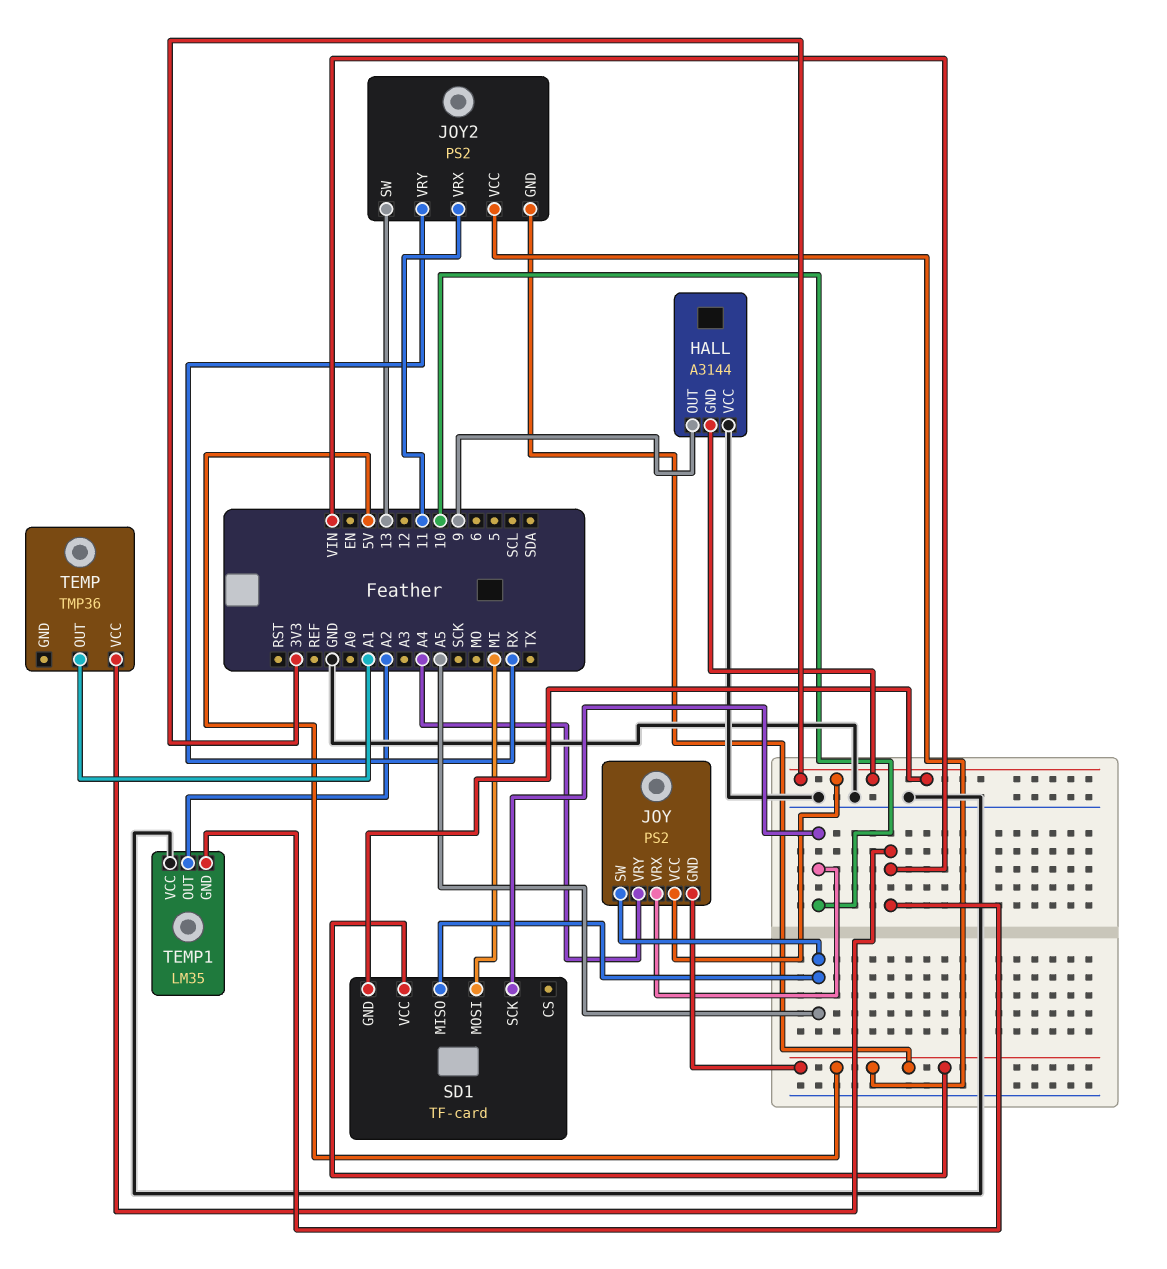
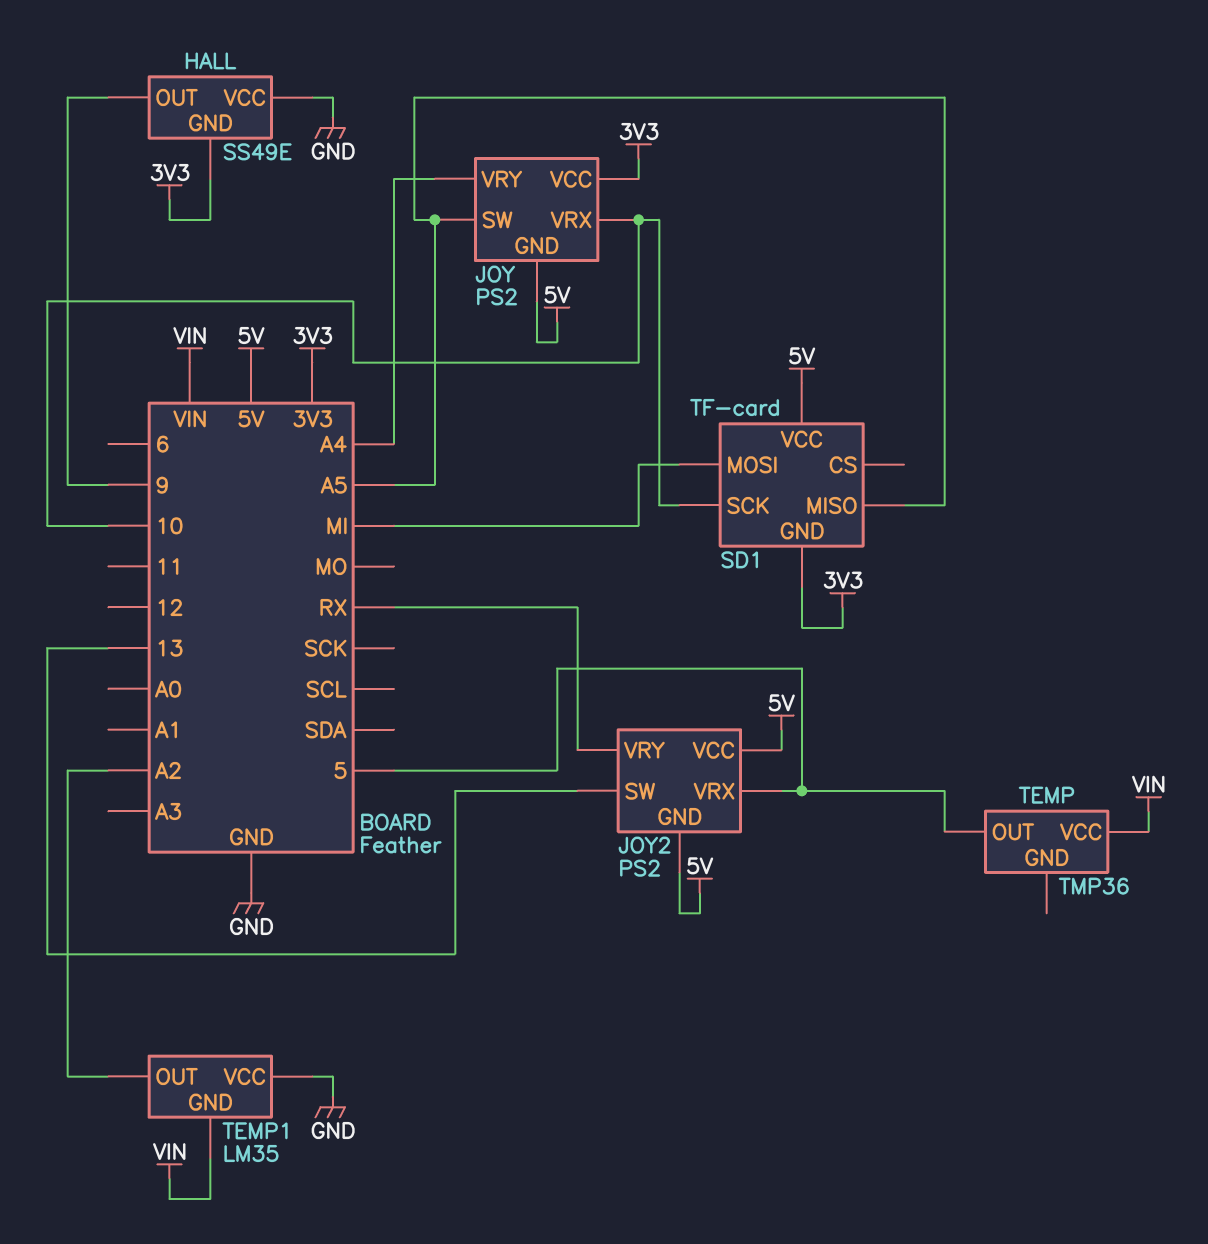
HALL: A3144 -> SS49E
JOY2 pin VRX: 11 -> 5
TEMP pin OUT: A1 -> 5

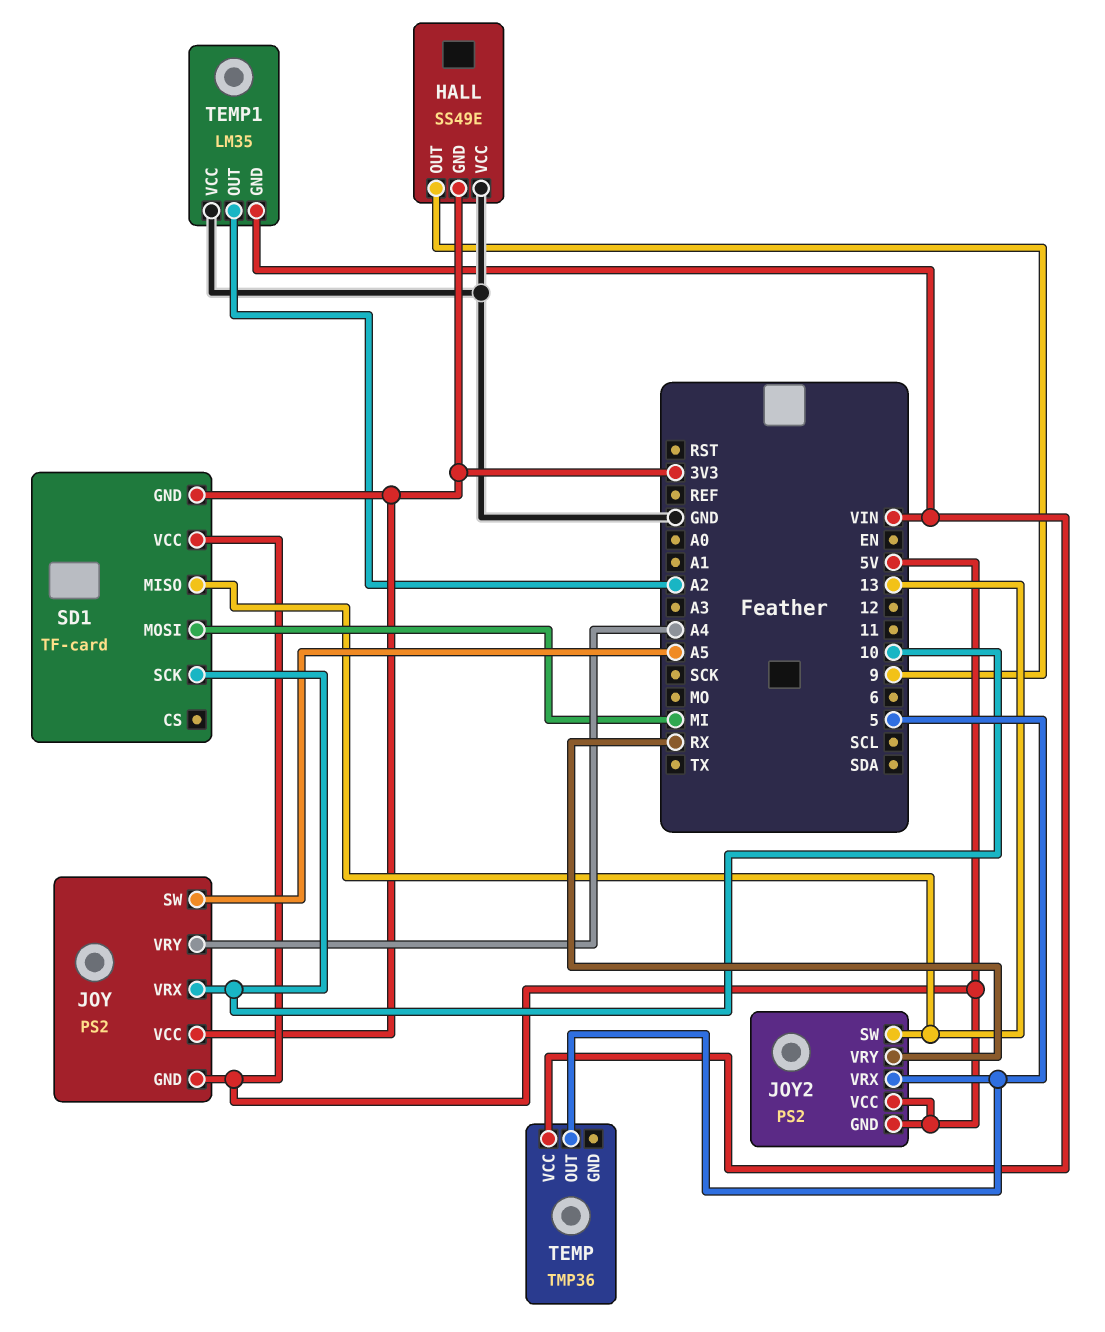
SD1 pin MISO: A5 -> 13

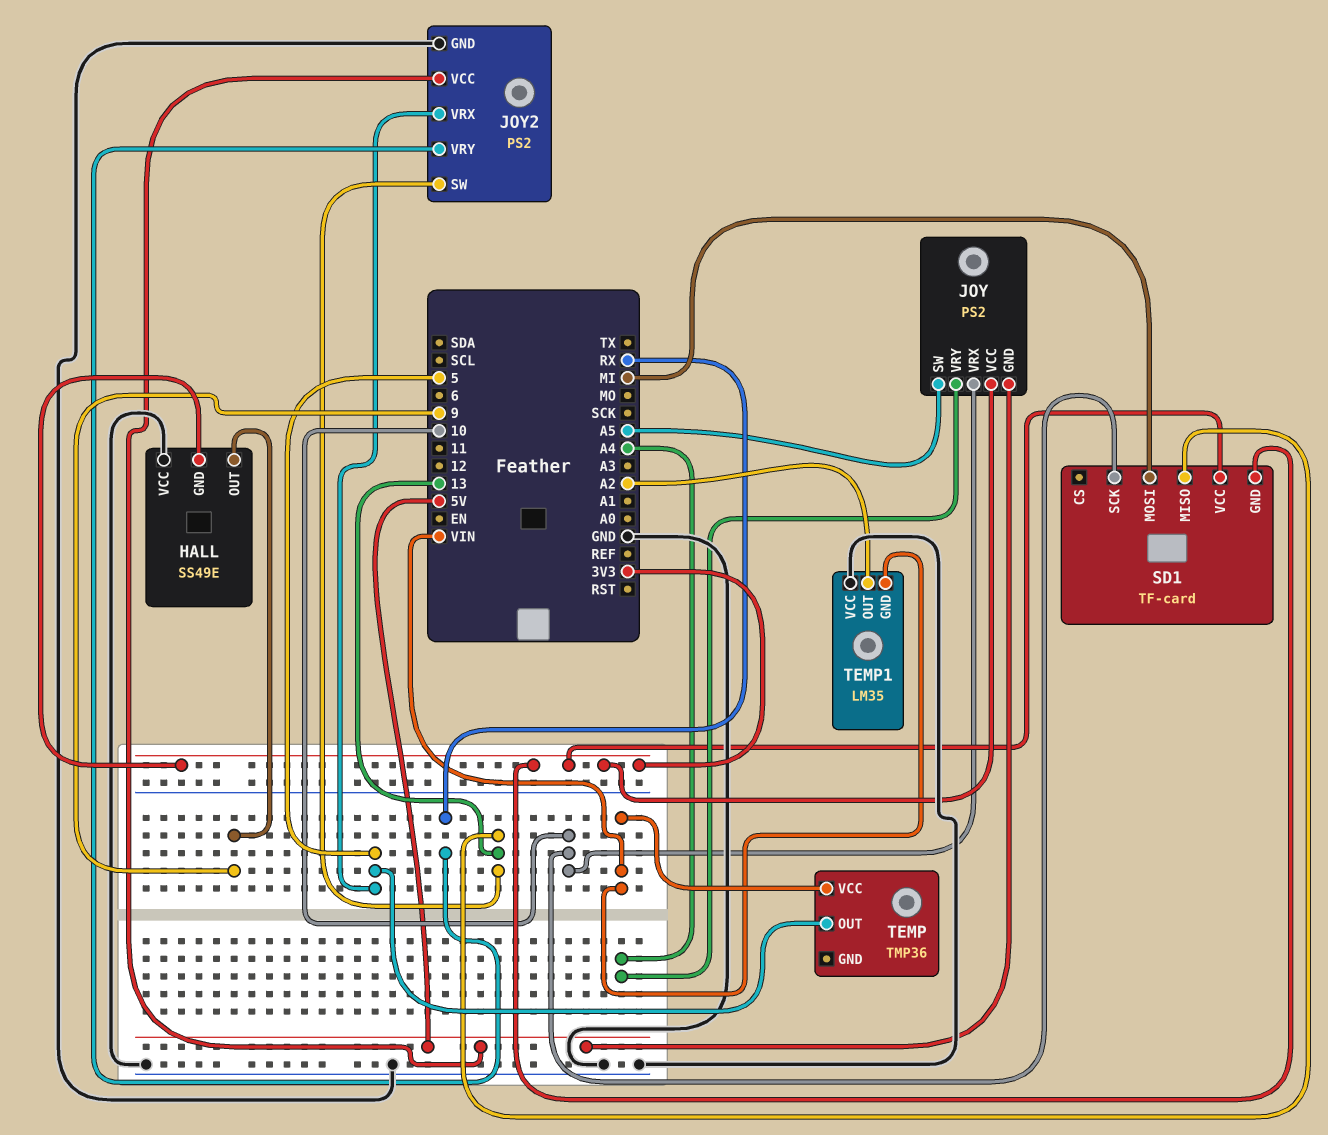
JOY2 pin GND: 5V -> GND
SD1 pin VCC: 5V -> 3V3

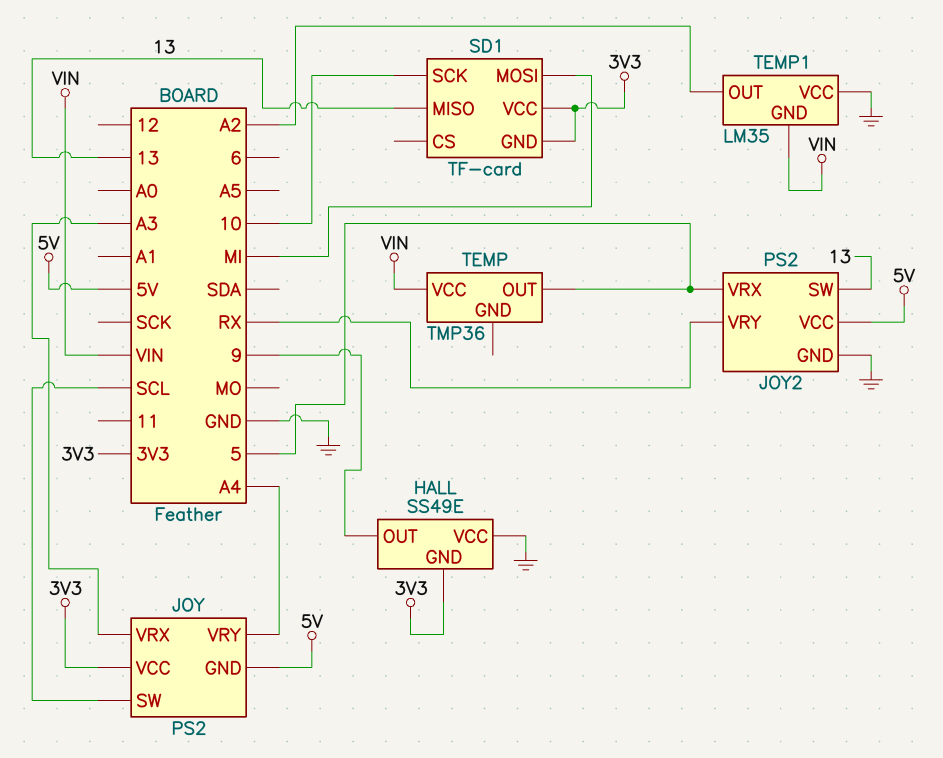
JOY pin SW: A5 -> SCL
JOY pin VRX: 10 -> A3

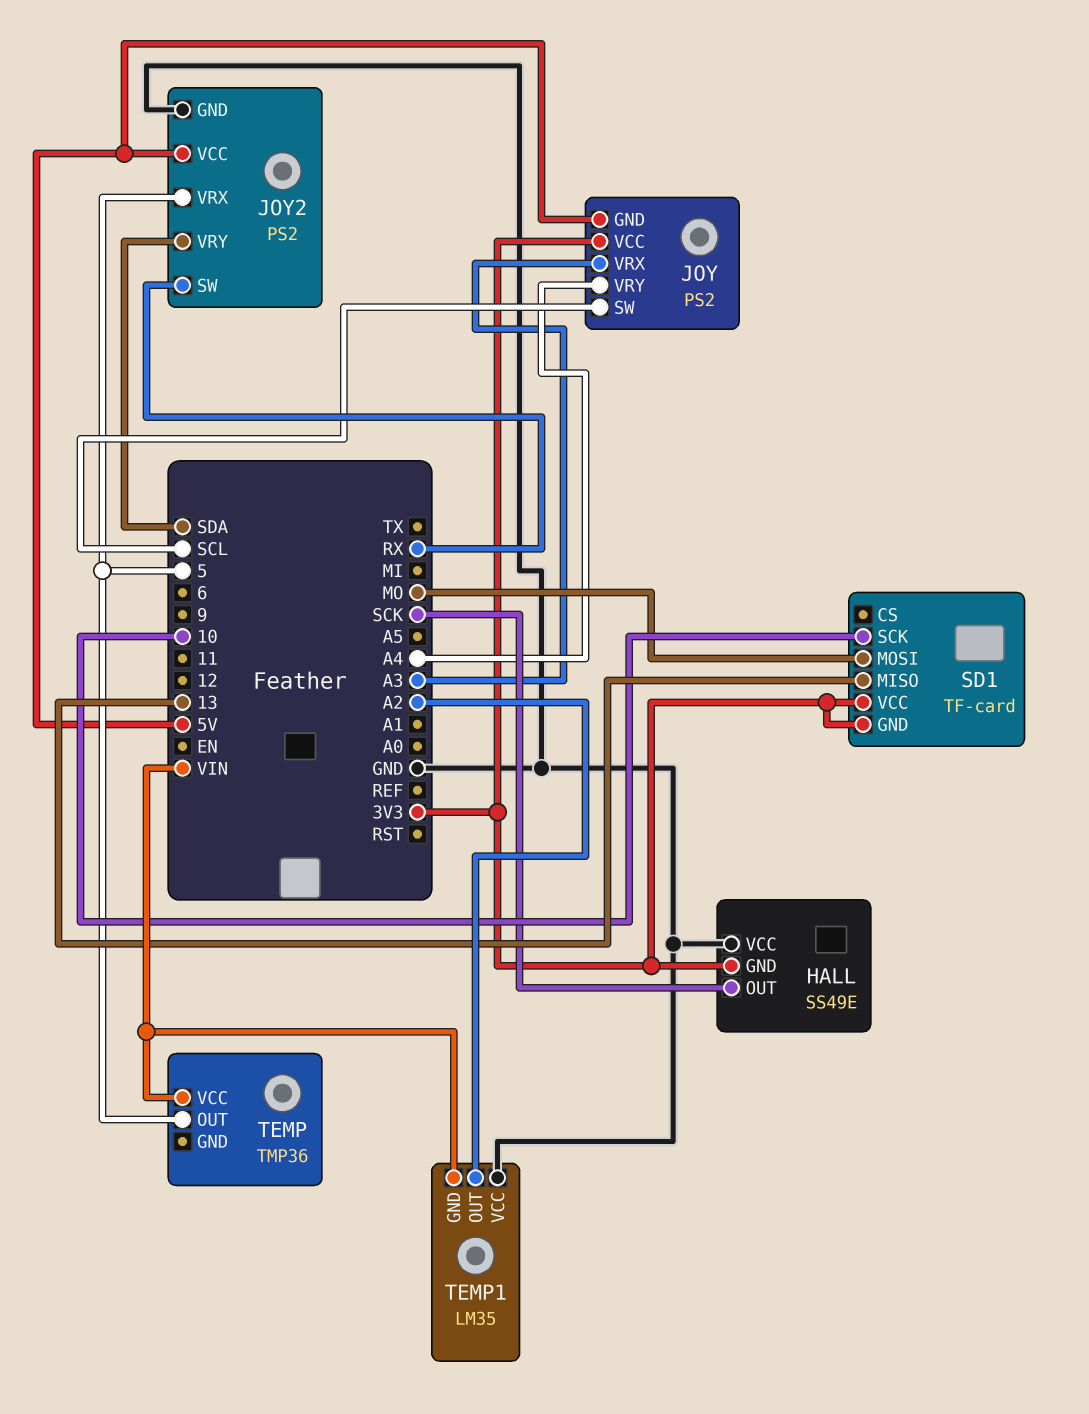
HALL pin OUT: 9 -> SCK
JOY2 pin SW: 13 -> RX
JOY2 pin VRY: RX -> SDA
SD1 pin MOSI: MI -> MO

